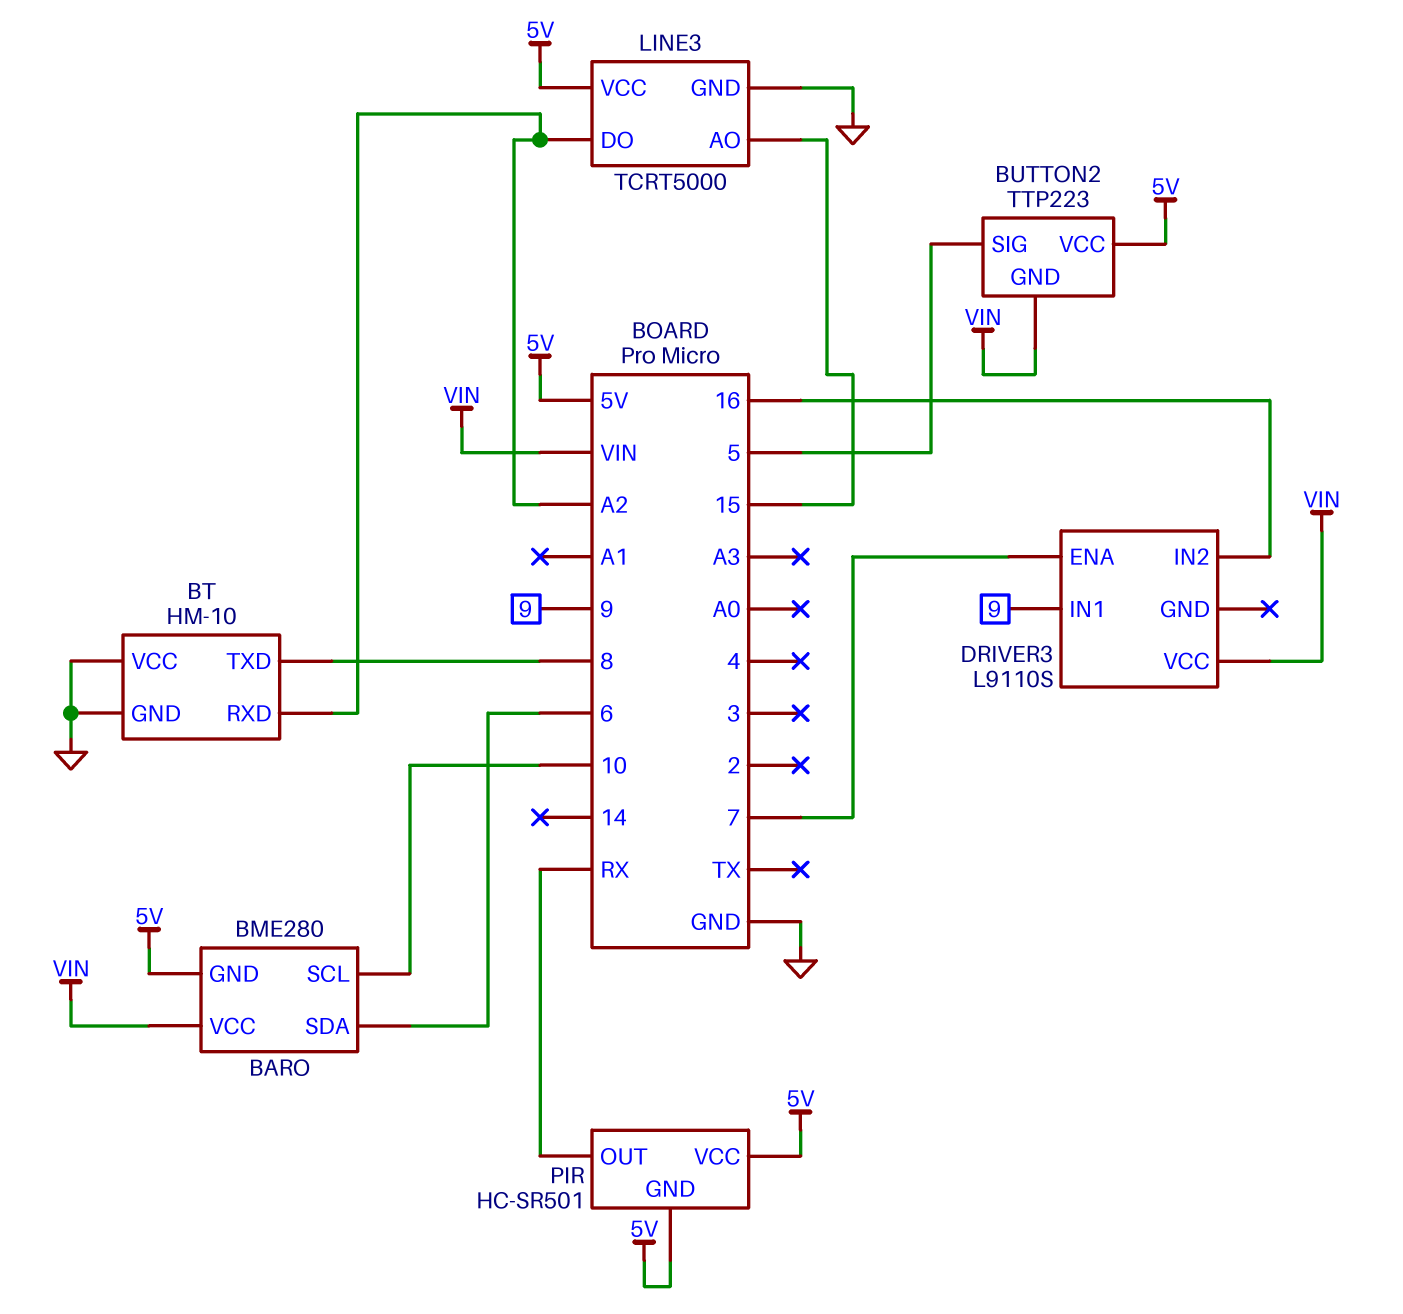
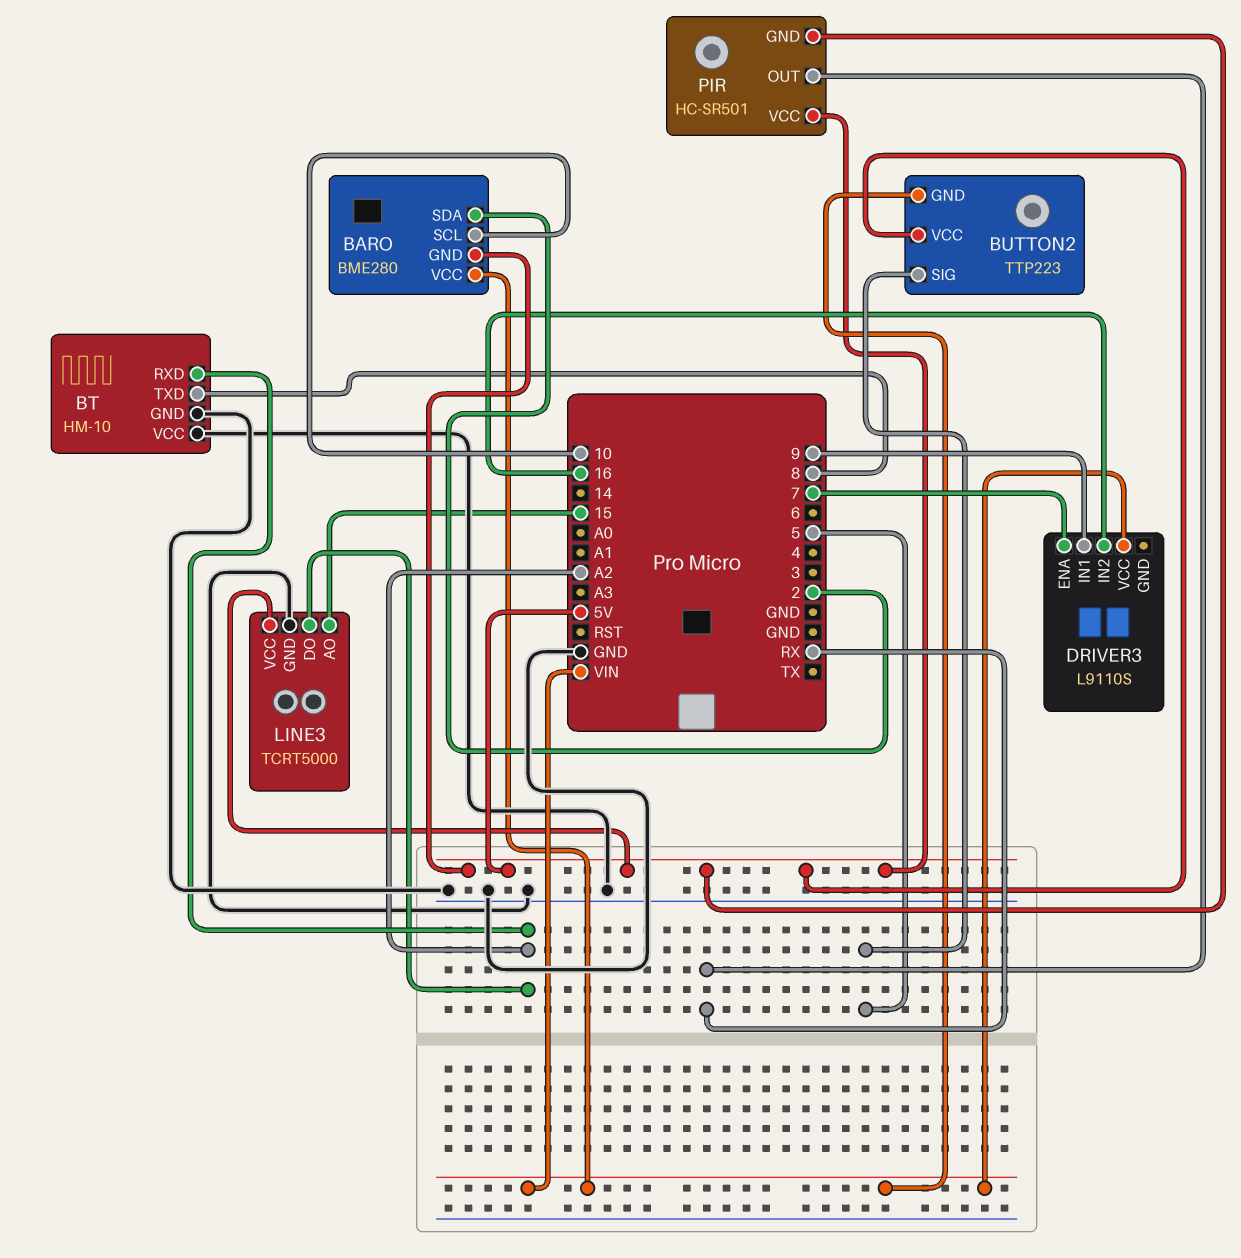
BARO pin SDA: 6 -> 2

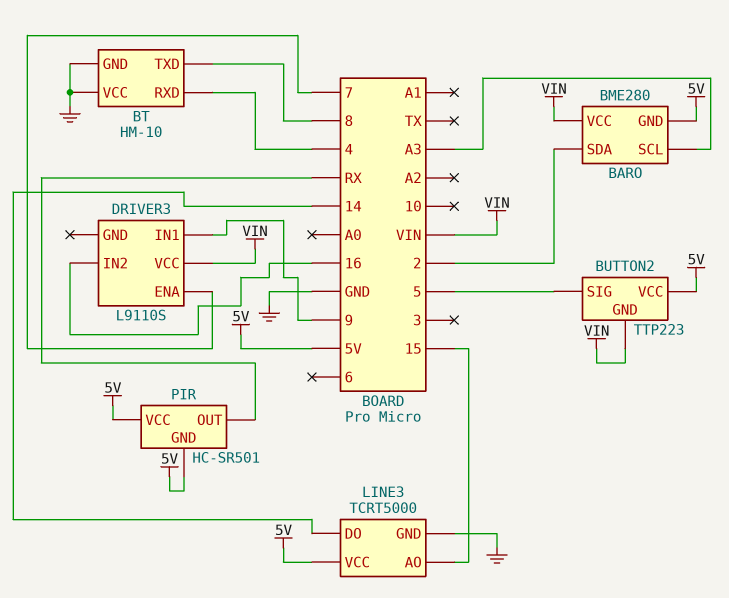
BARO pin SCL: 10 -> A3
BT pin RXD: A2 -> 4
LINE3 pin DO: A2 -> 14

